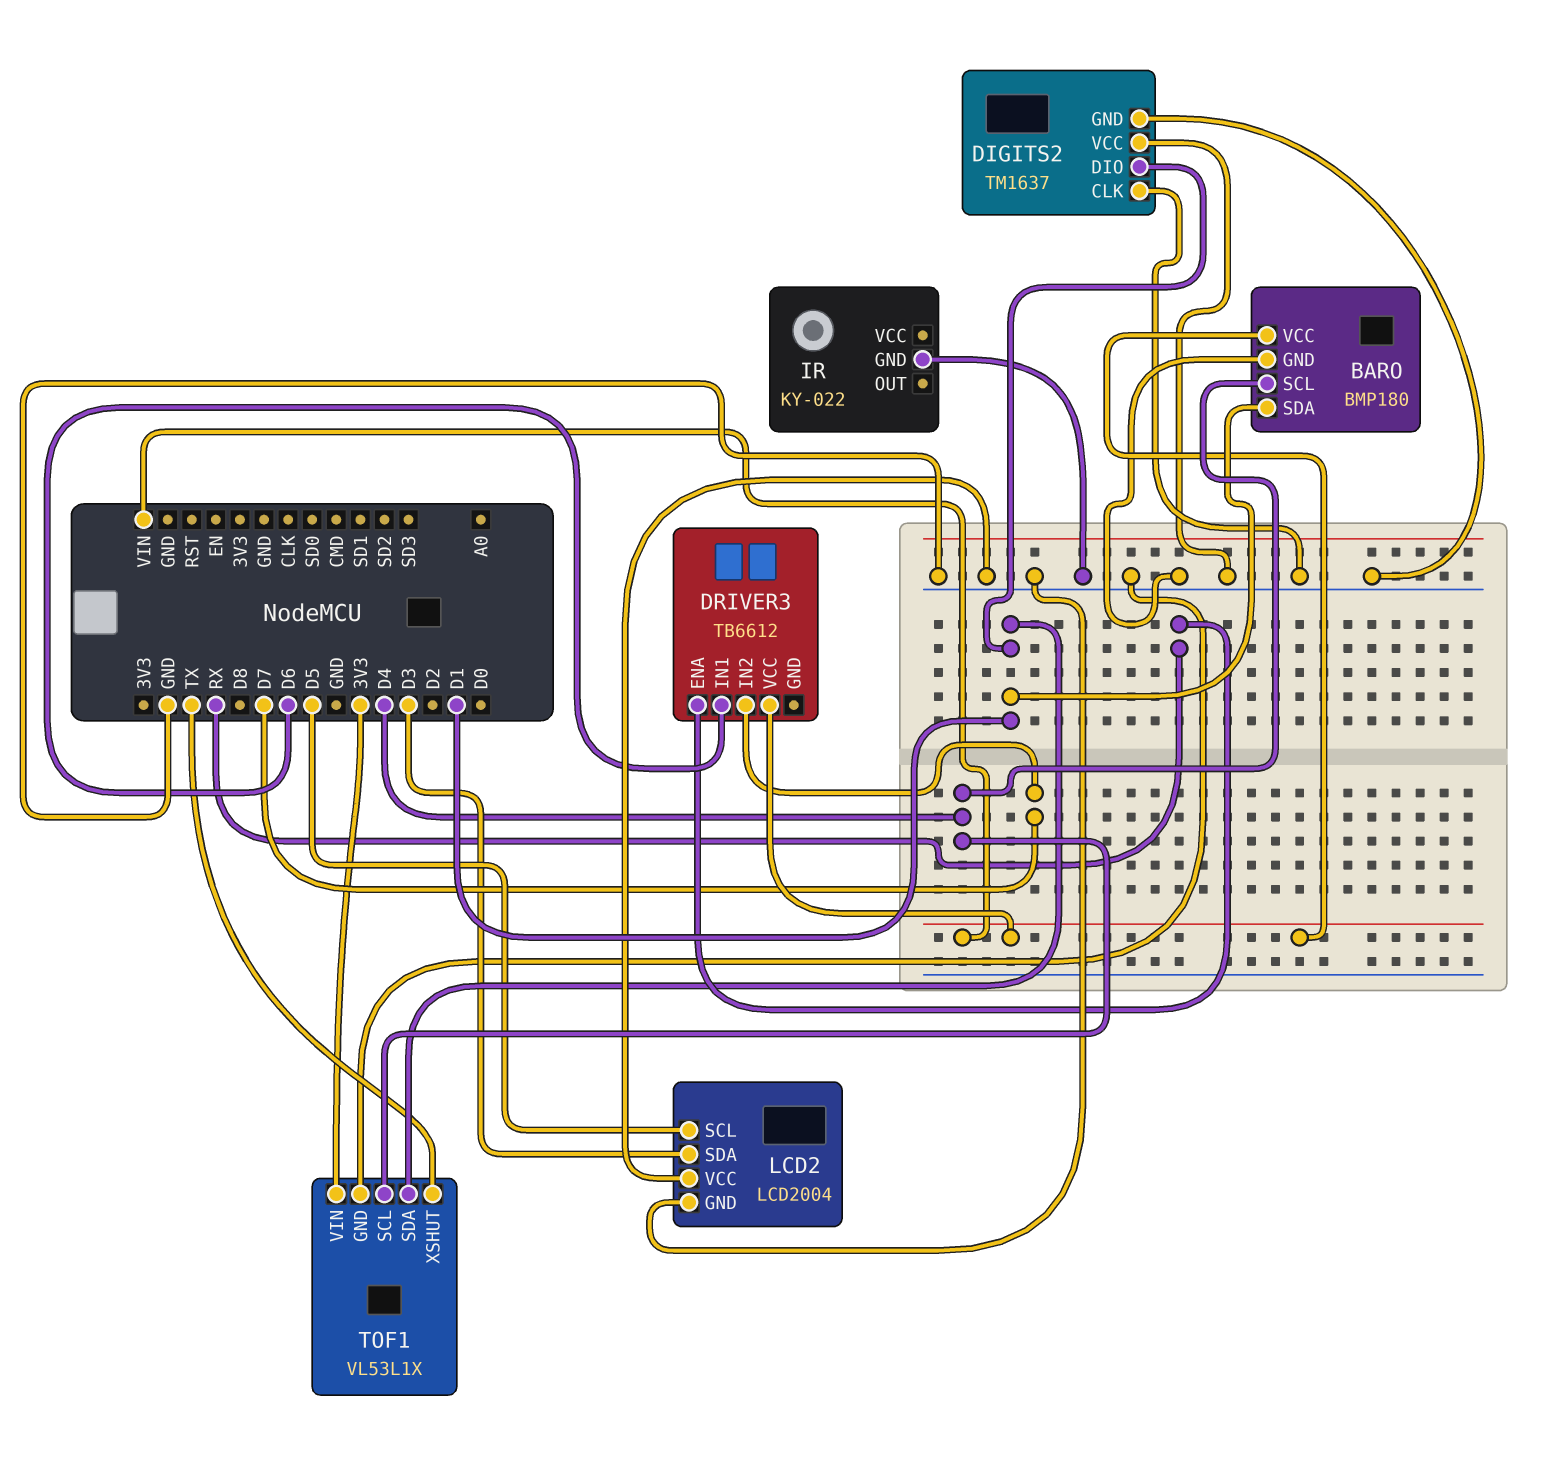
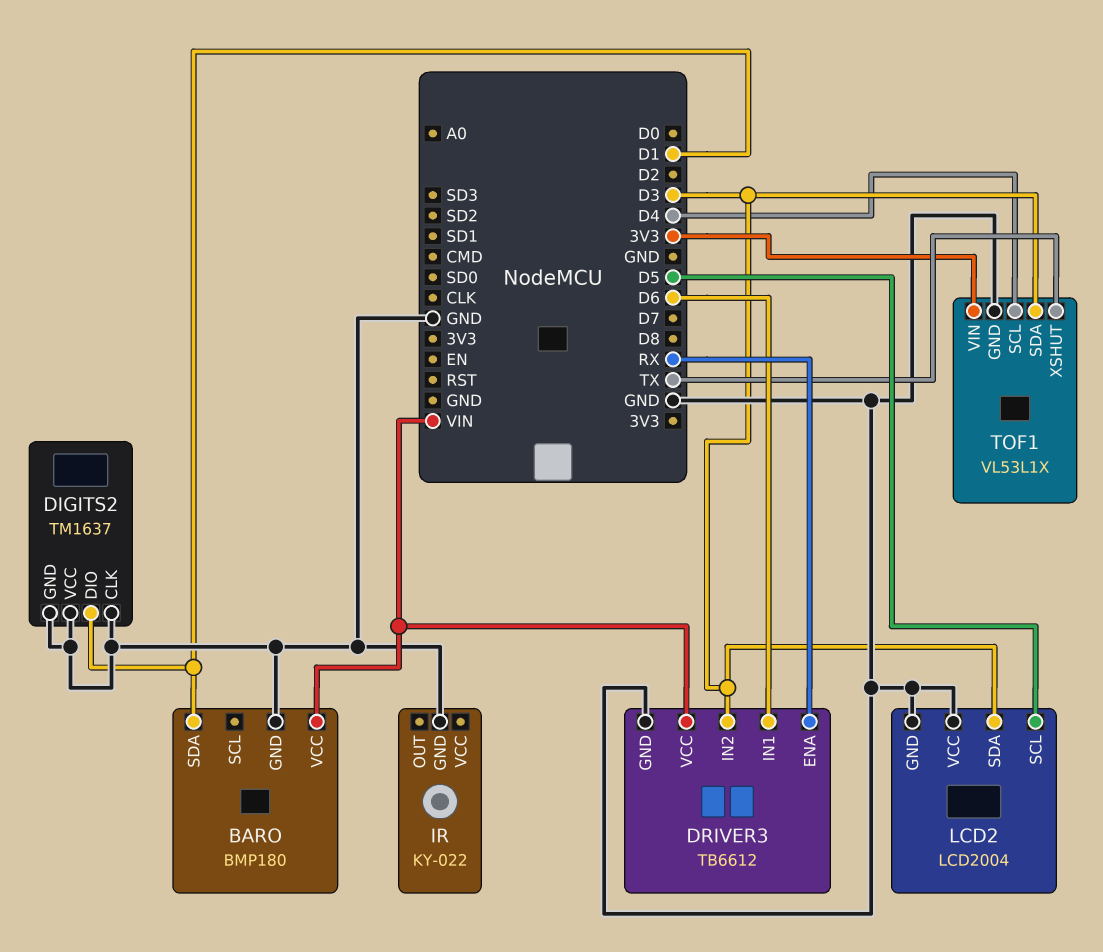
BARO pin SCL: D4 -> none
DRIVER3 pin GND: none -> GND
DRIVER3 pin IN2: D7 -> D3
TOF1 pin SDA: D1 -> D3

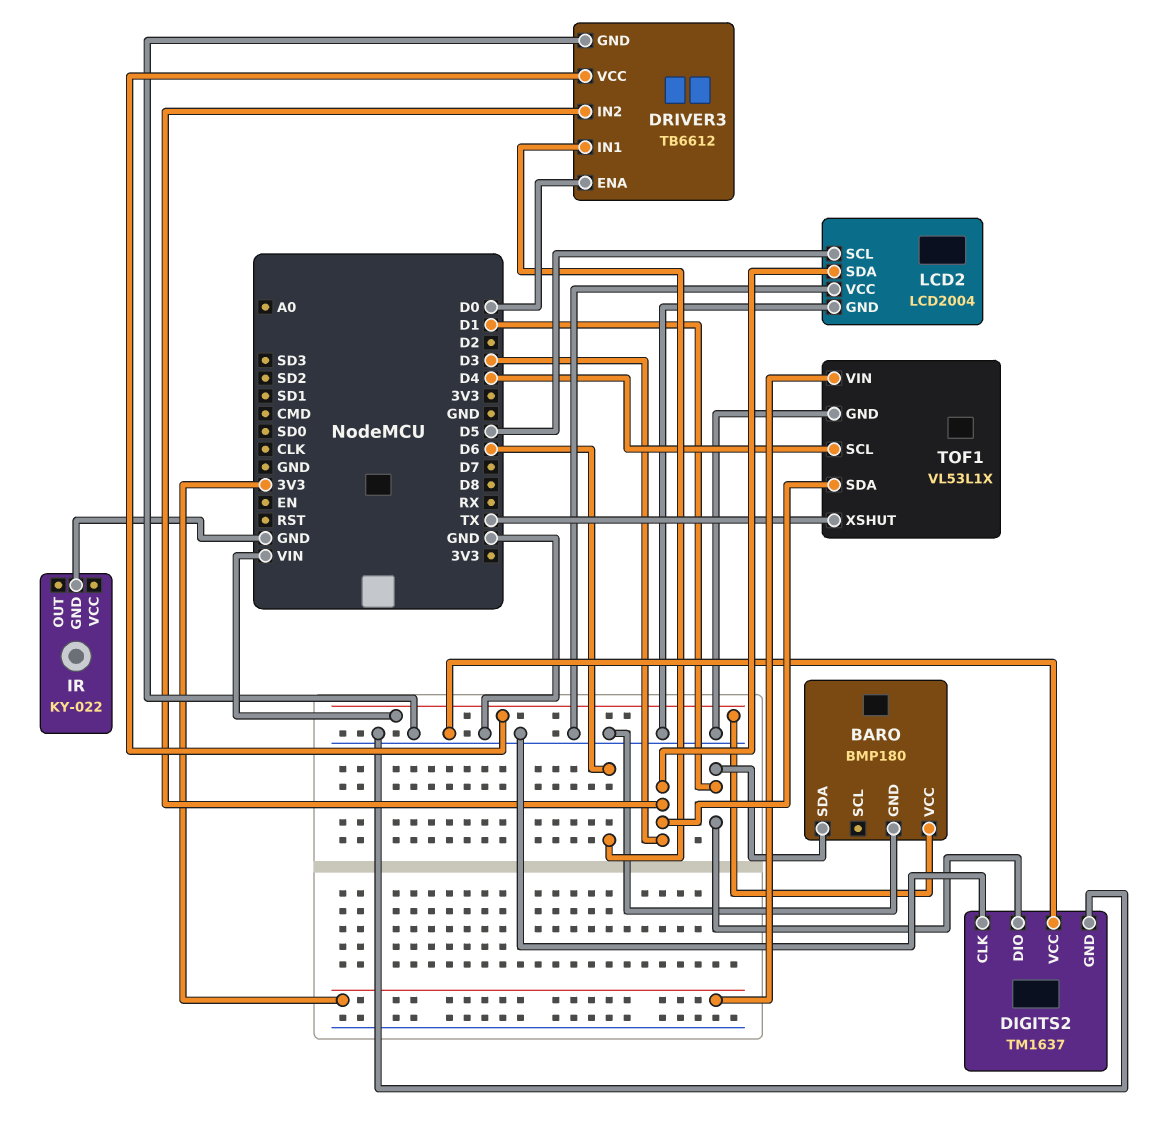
DRIVER3 pin ENA: RX -> D0

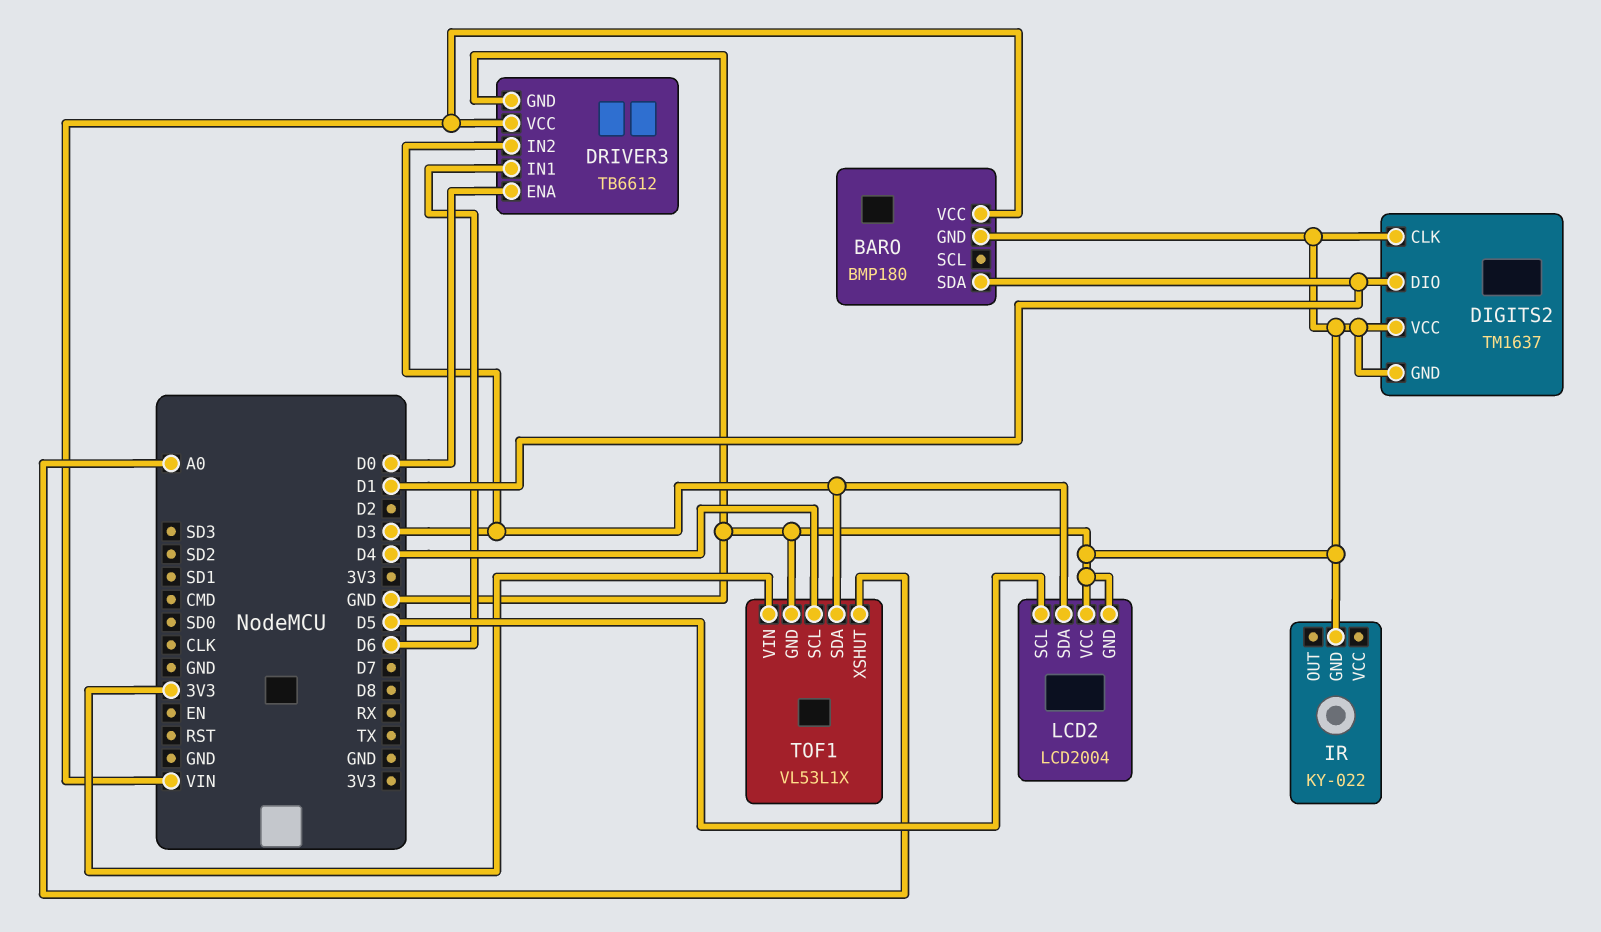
TOF1 pin XSHUT: TX -> A0

